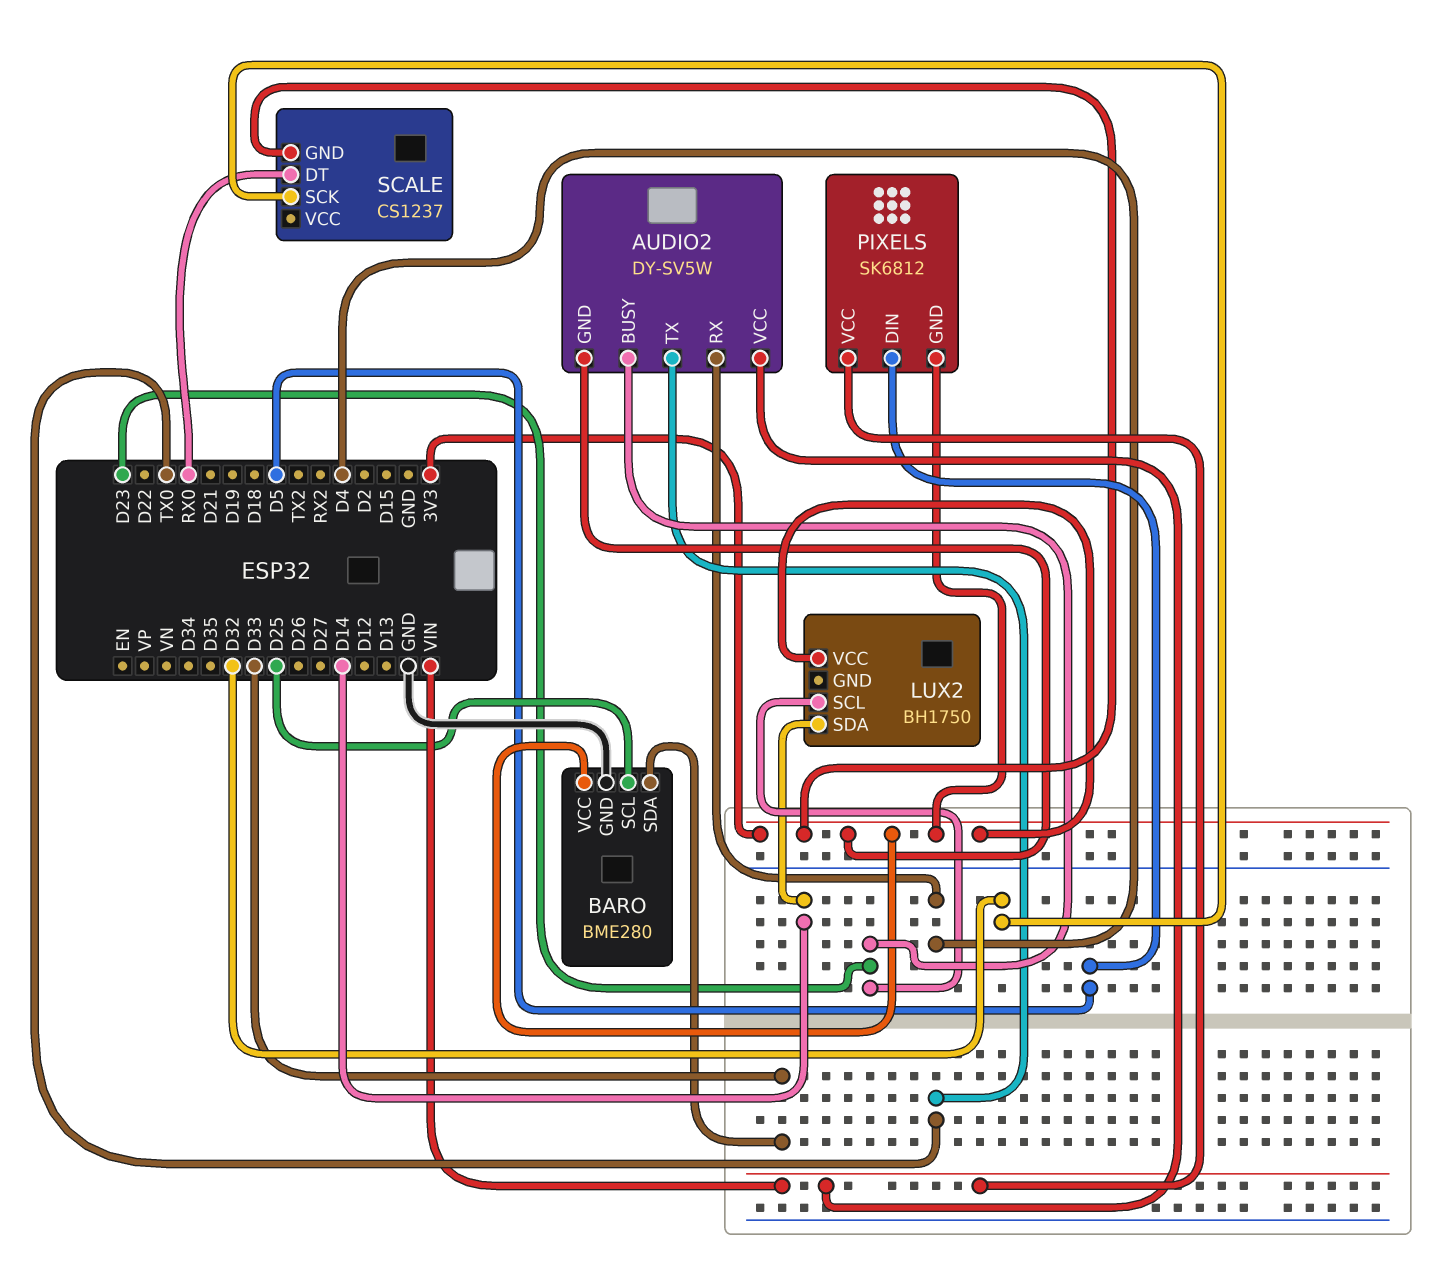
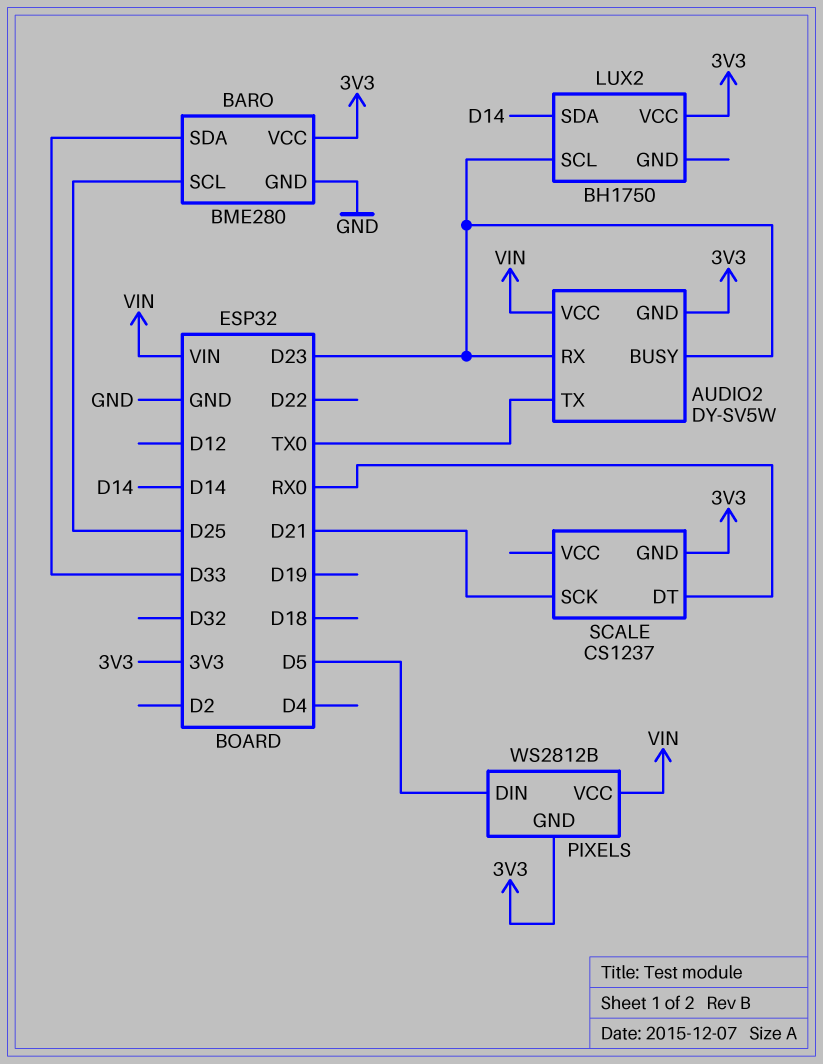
AUDIO2 pin RX: D4 -> D23
PIXELS: SK6812 -> WS2812B
SCALE pin SCK: D32 -> D21

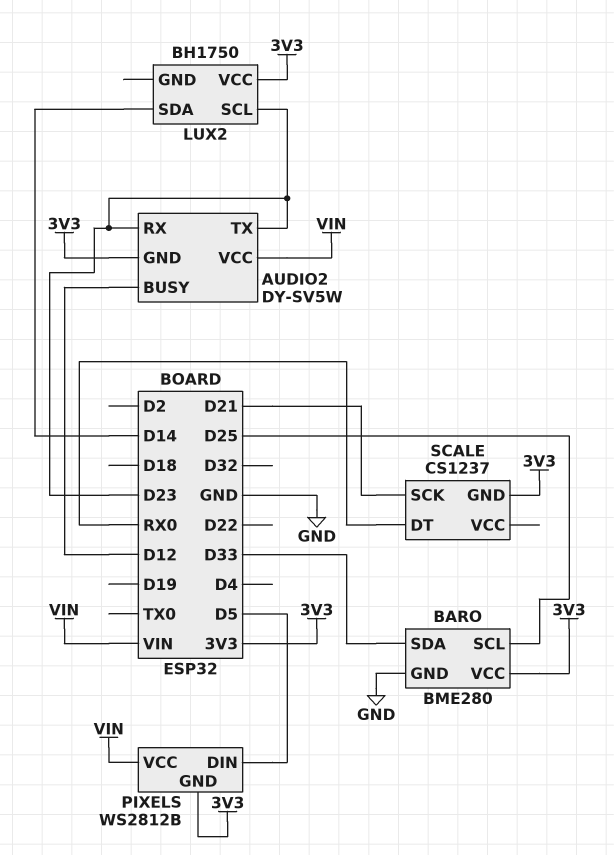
AUDIO2 pin BUSY: D23 -> D12
AUDIO2 pin TX: TX0 -> D23

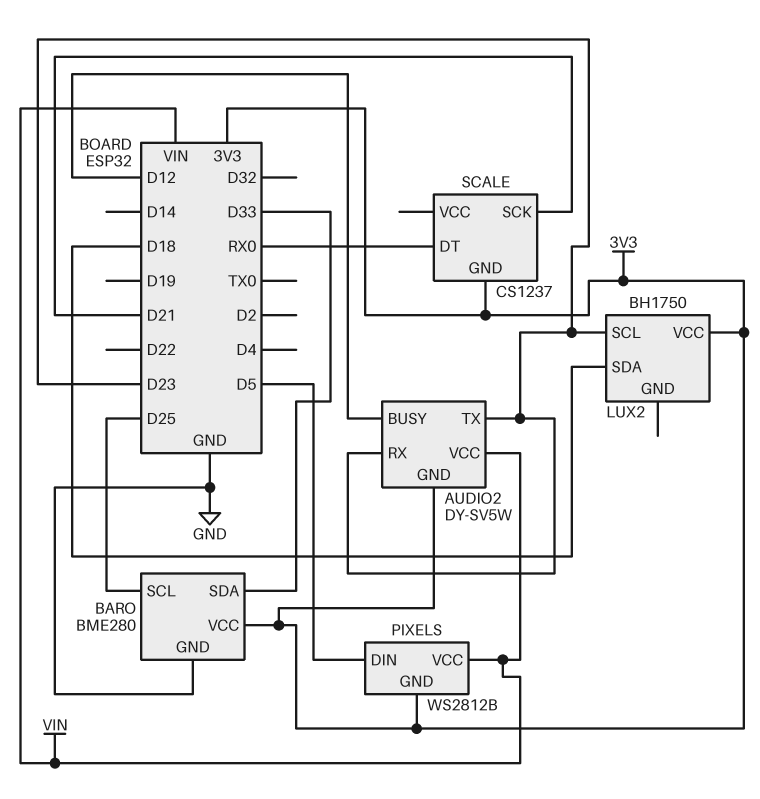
LUX2 pin SDA: D14 -> D18

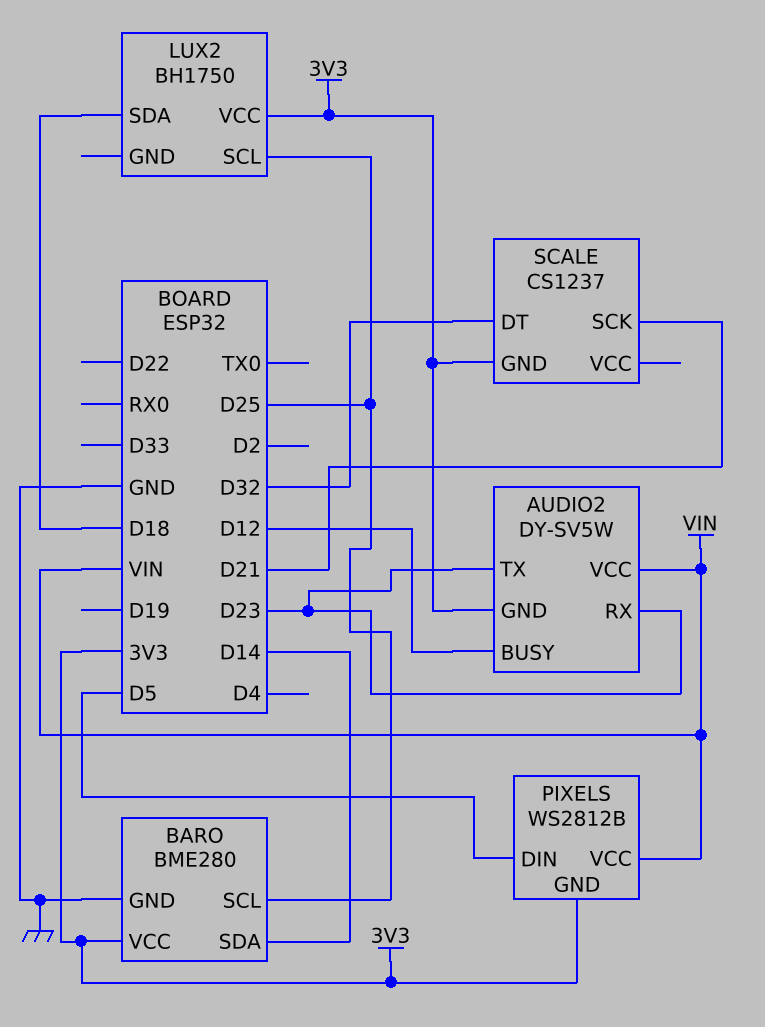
BARO pin SDA: D33 -> D14
LUX2 pin SCL: D23 -> D25
SCALE pin DT: RX0 -> D32

